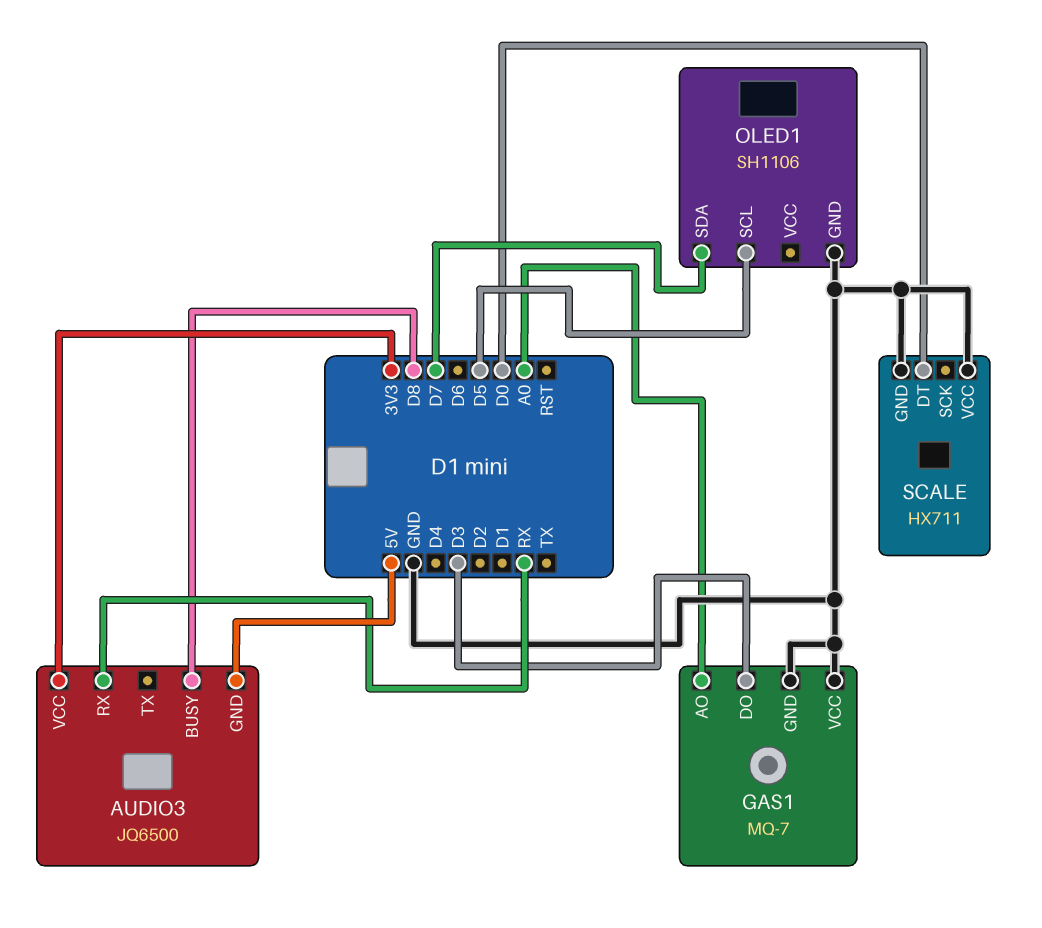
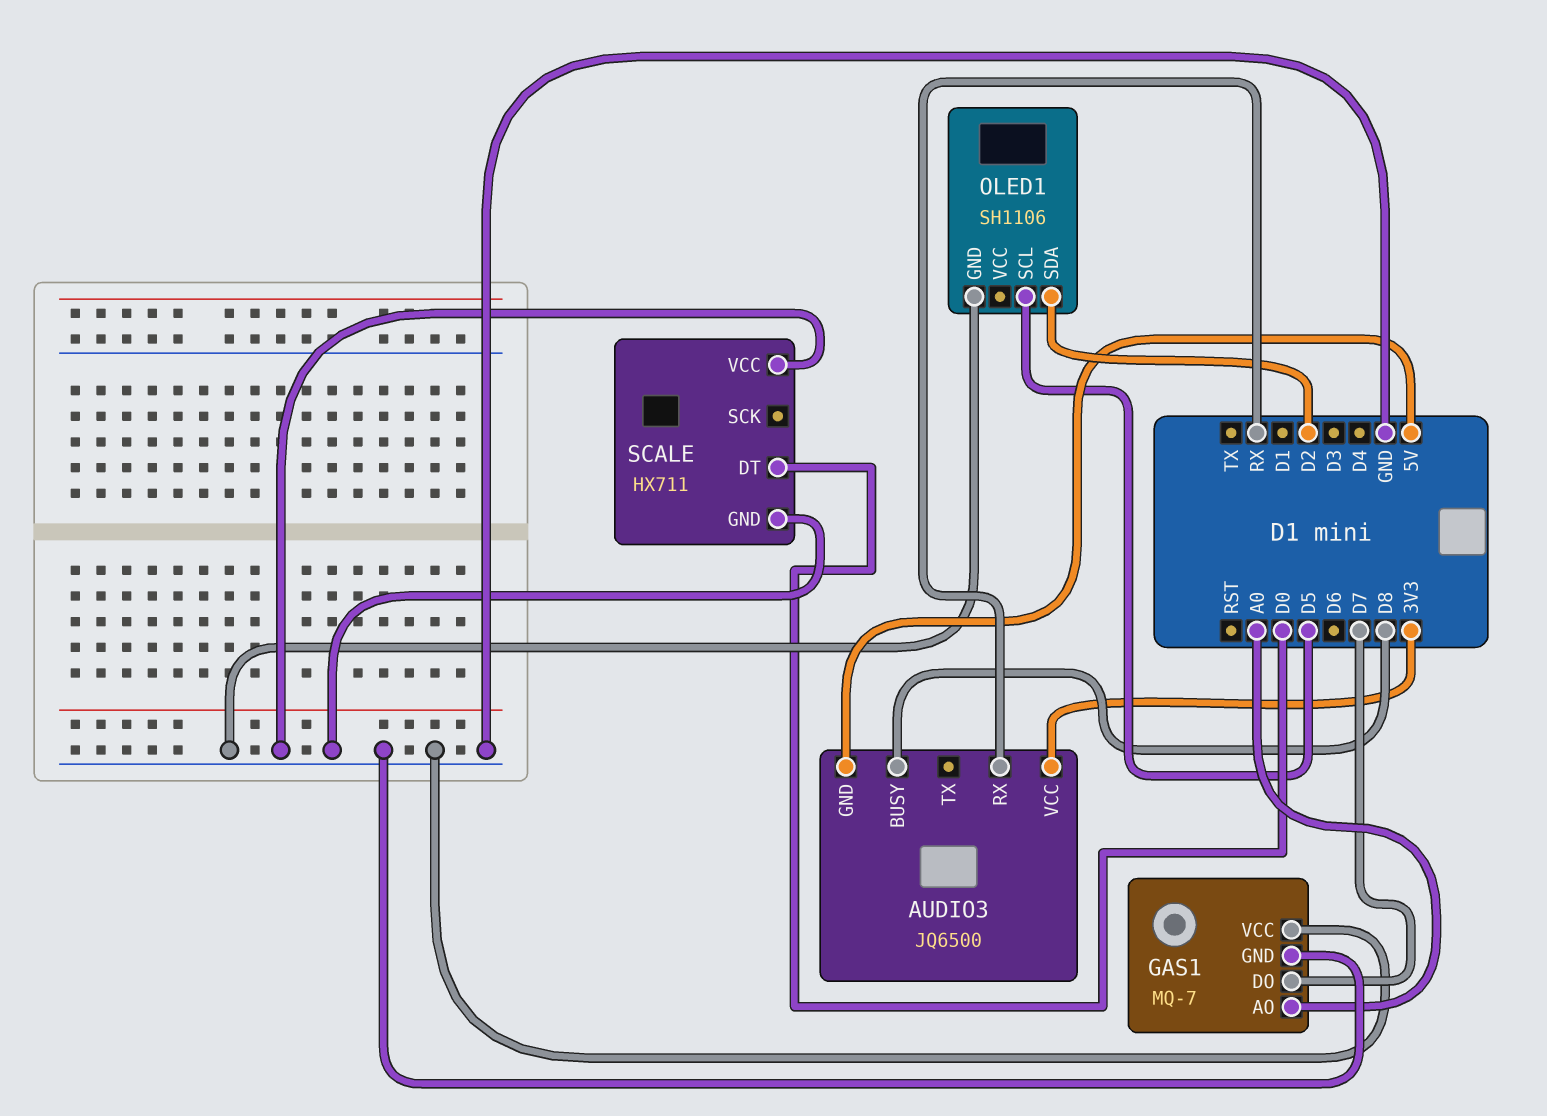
GAS1 pin DO: D3 -> D7
OLED1 pin SDA: D7 -> D2

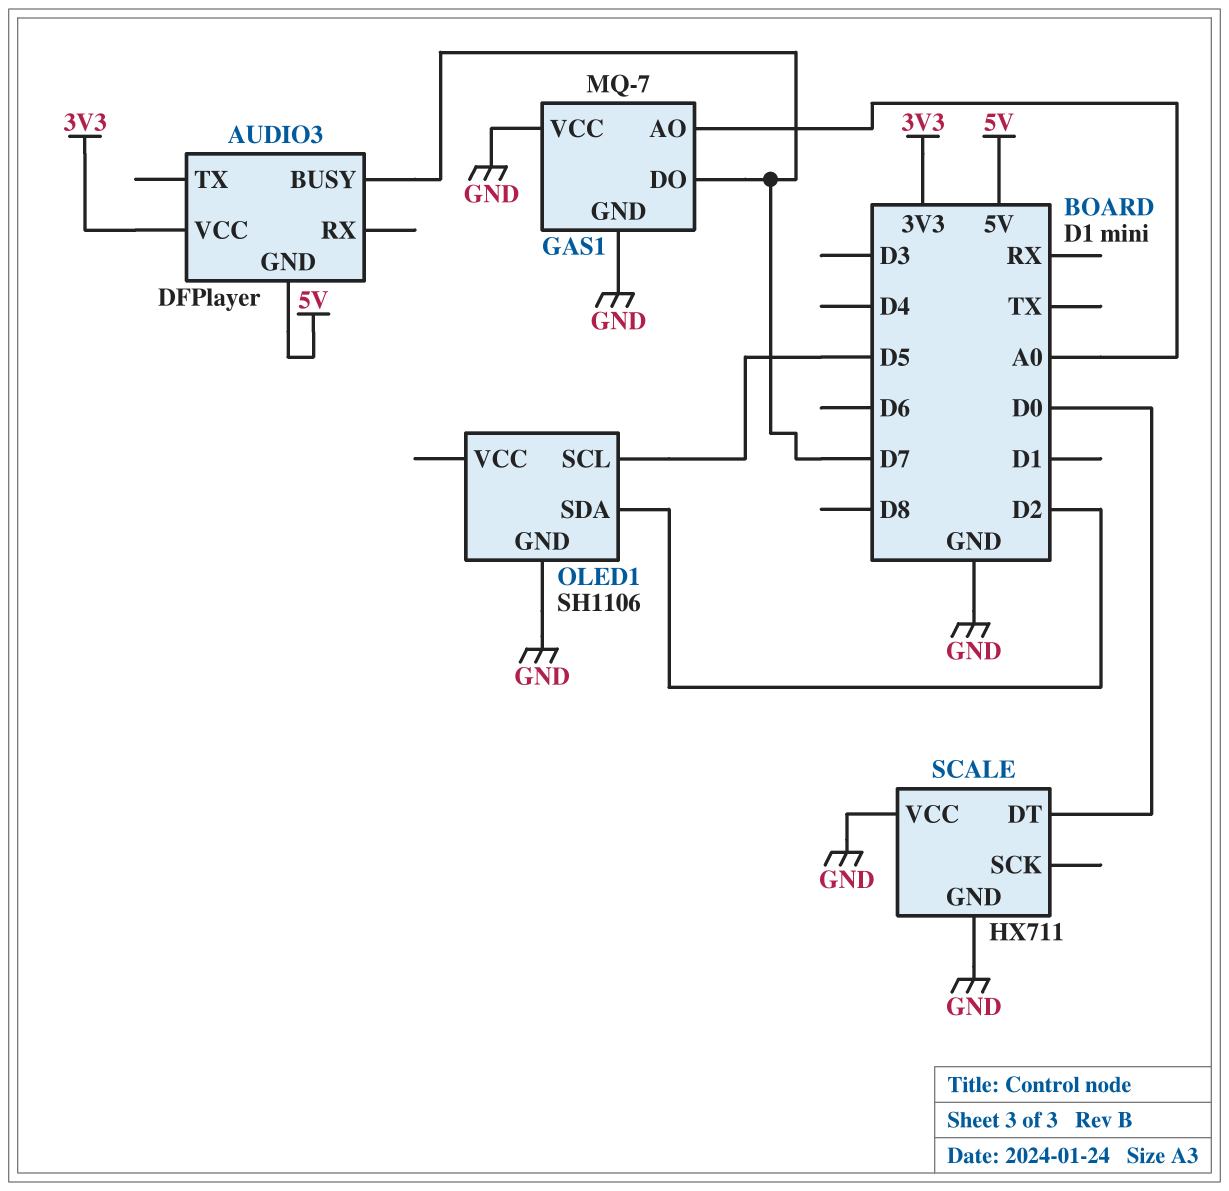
AUDIO3: JQ6500 -> DFPlayer
AUDIO3 pin BUSY: D8 -> D7
AUDIO3 pin RX: RX -> none

